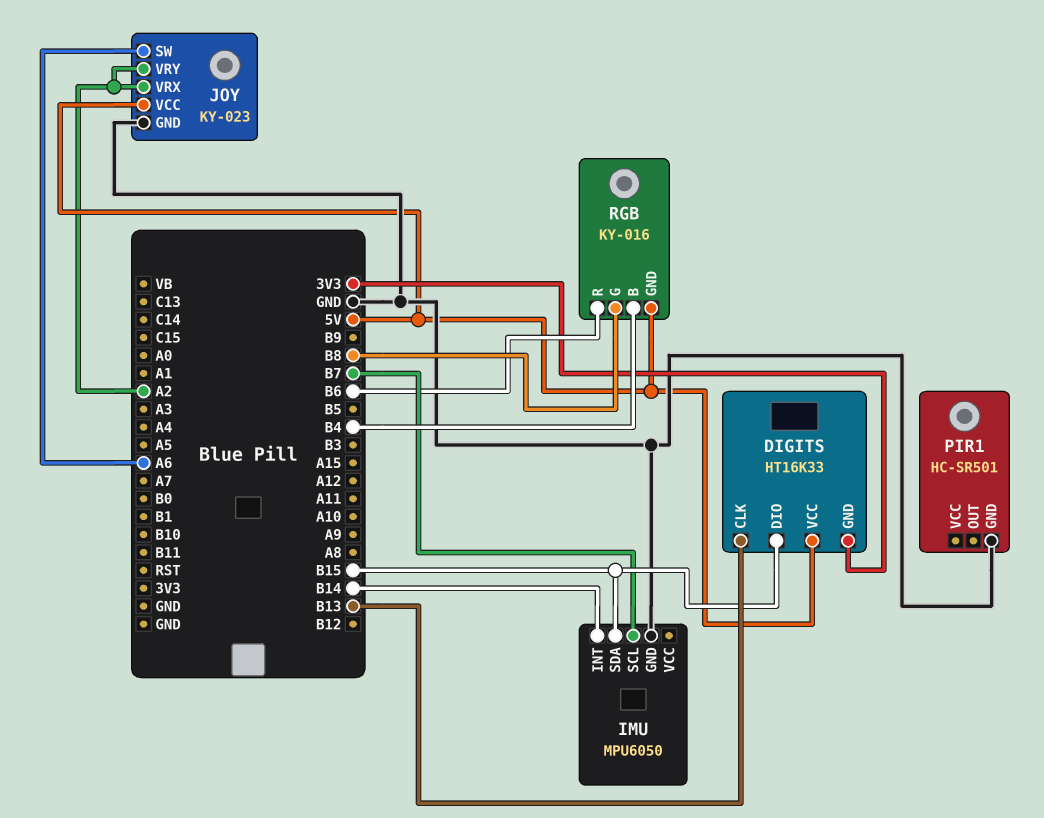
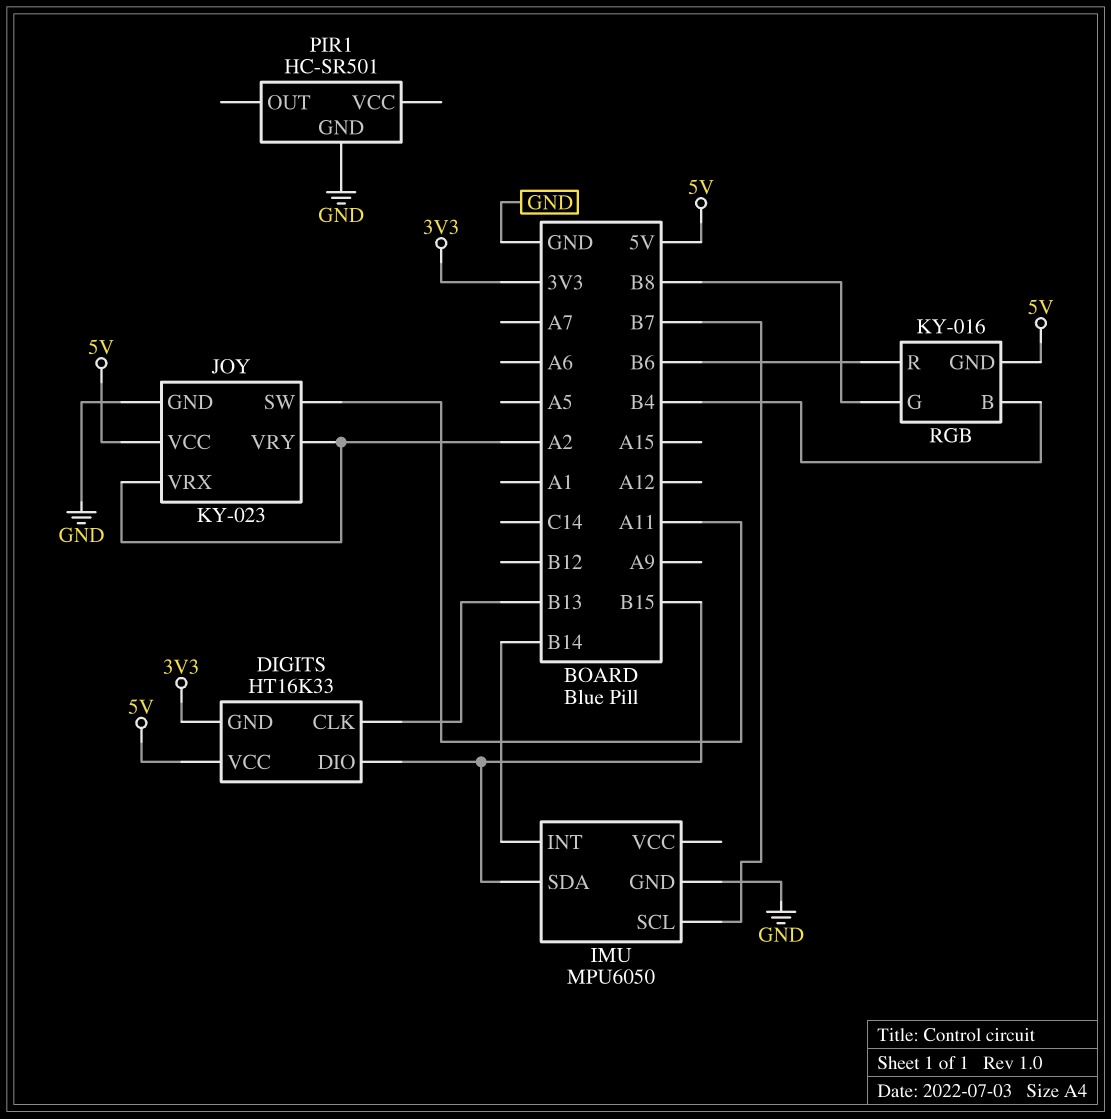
JOY pin SW: A6 -> A11

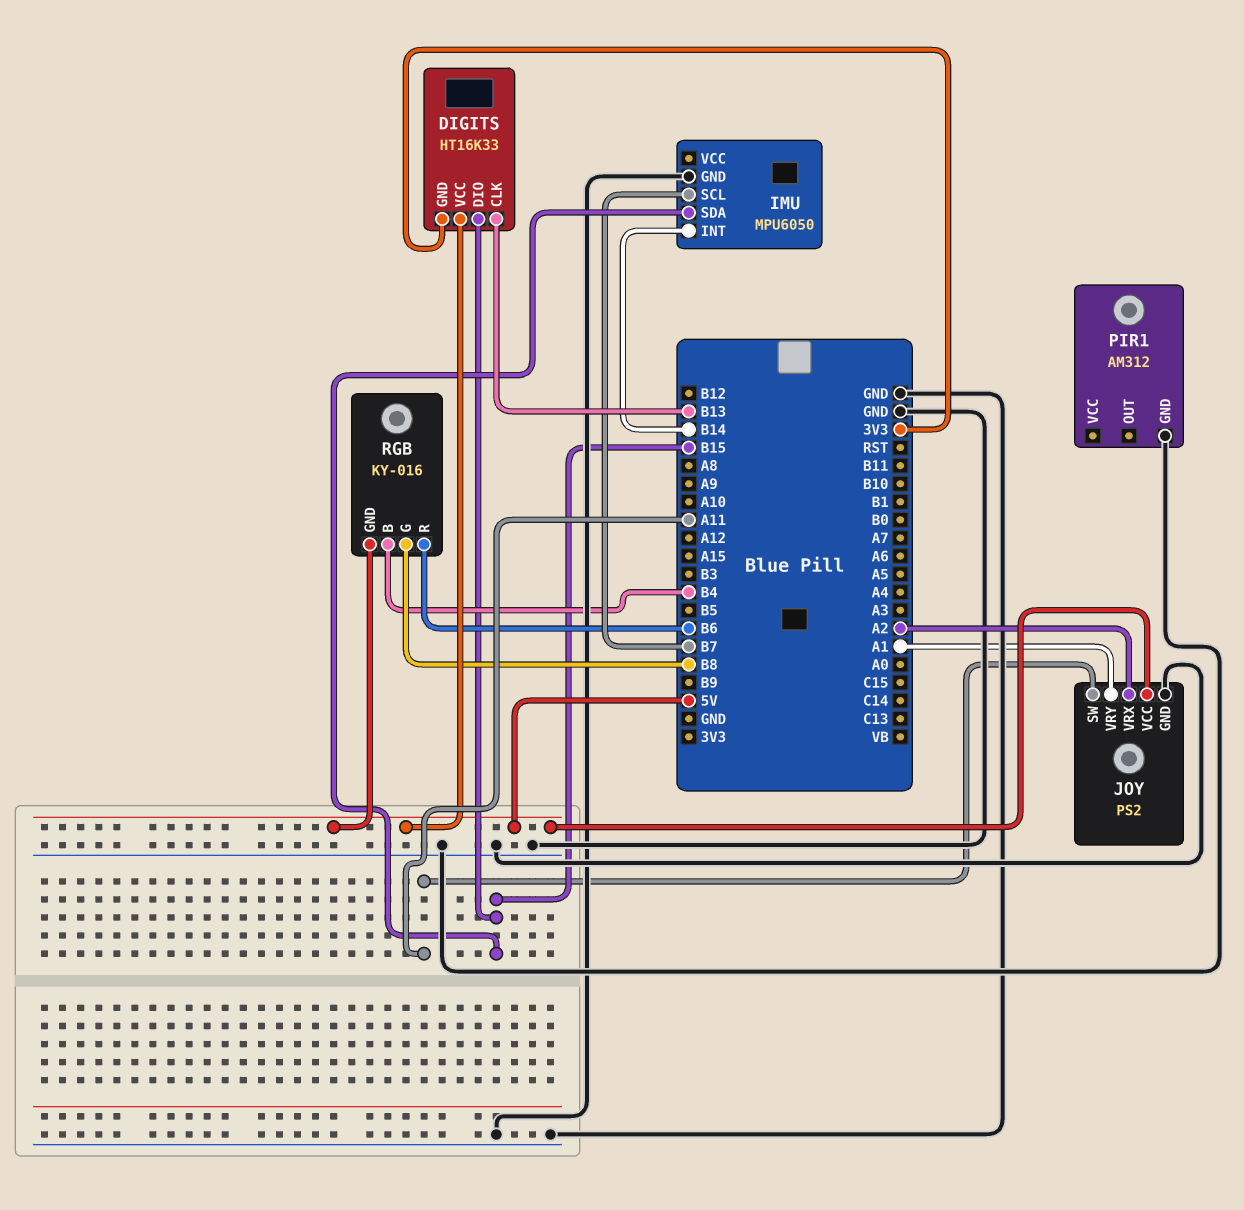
JOY: KY-023 -> PS2
JOY pin VRY: A2 -> A1
PIR1: HC-SR501 -> AM312

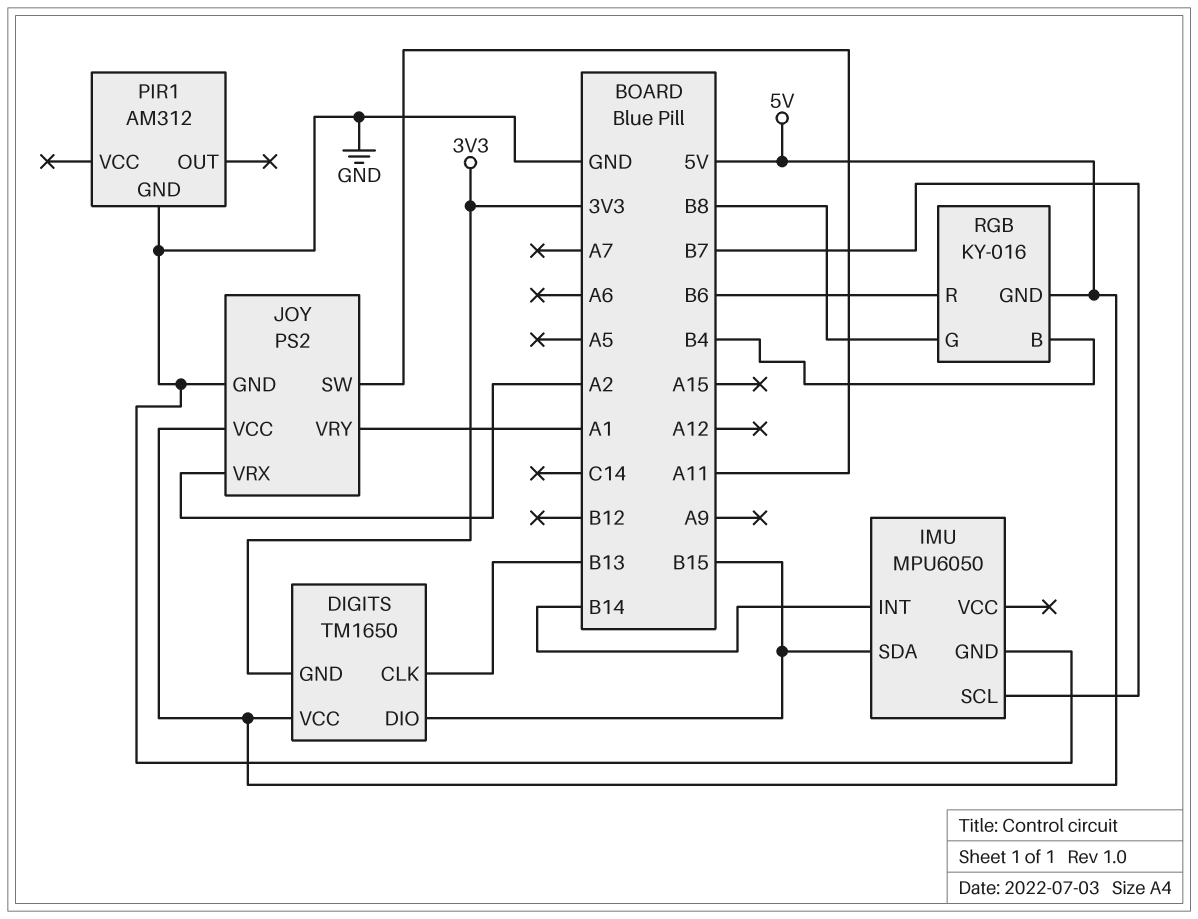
DIGITS: HT16K33 -> TM1650

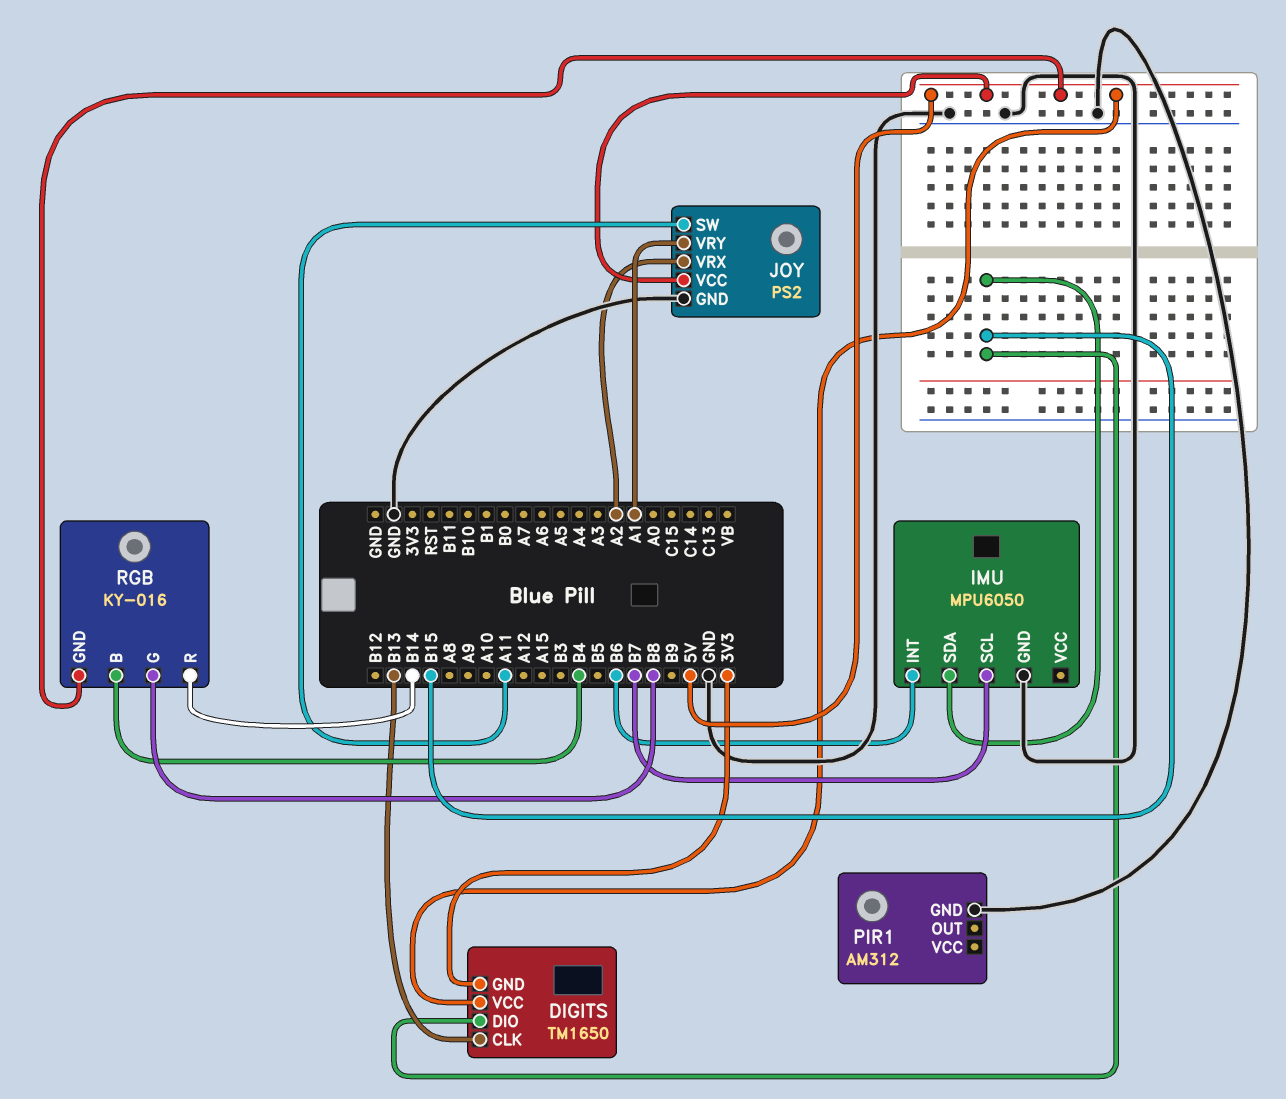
IMU pin INT: B14 -> B6
RGB pin R: B6 -> B14

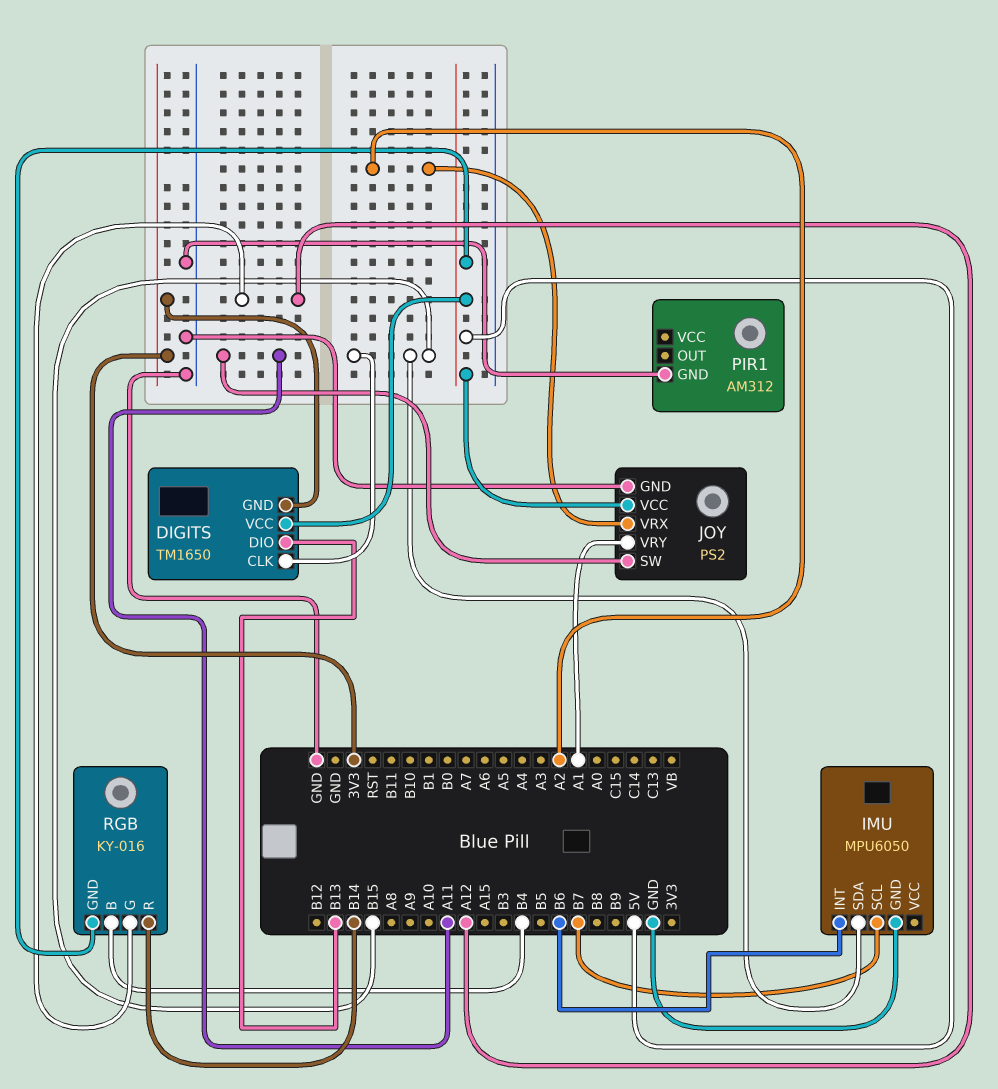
DIGITS pin CLK: B13 -> B15
DIGITS pin DIO: B15 -> B13
RGB pin G: B8 -> A12

